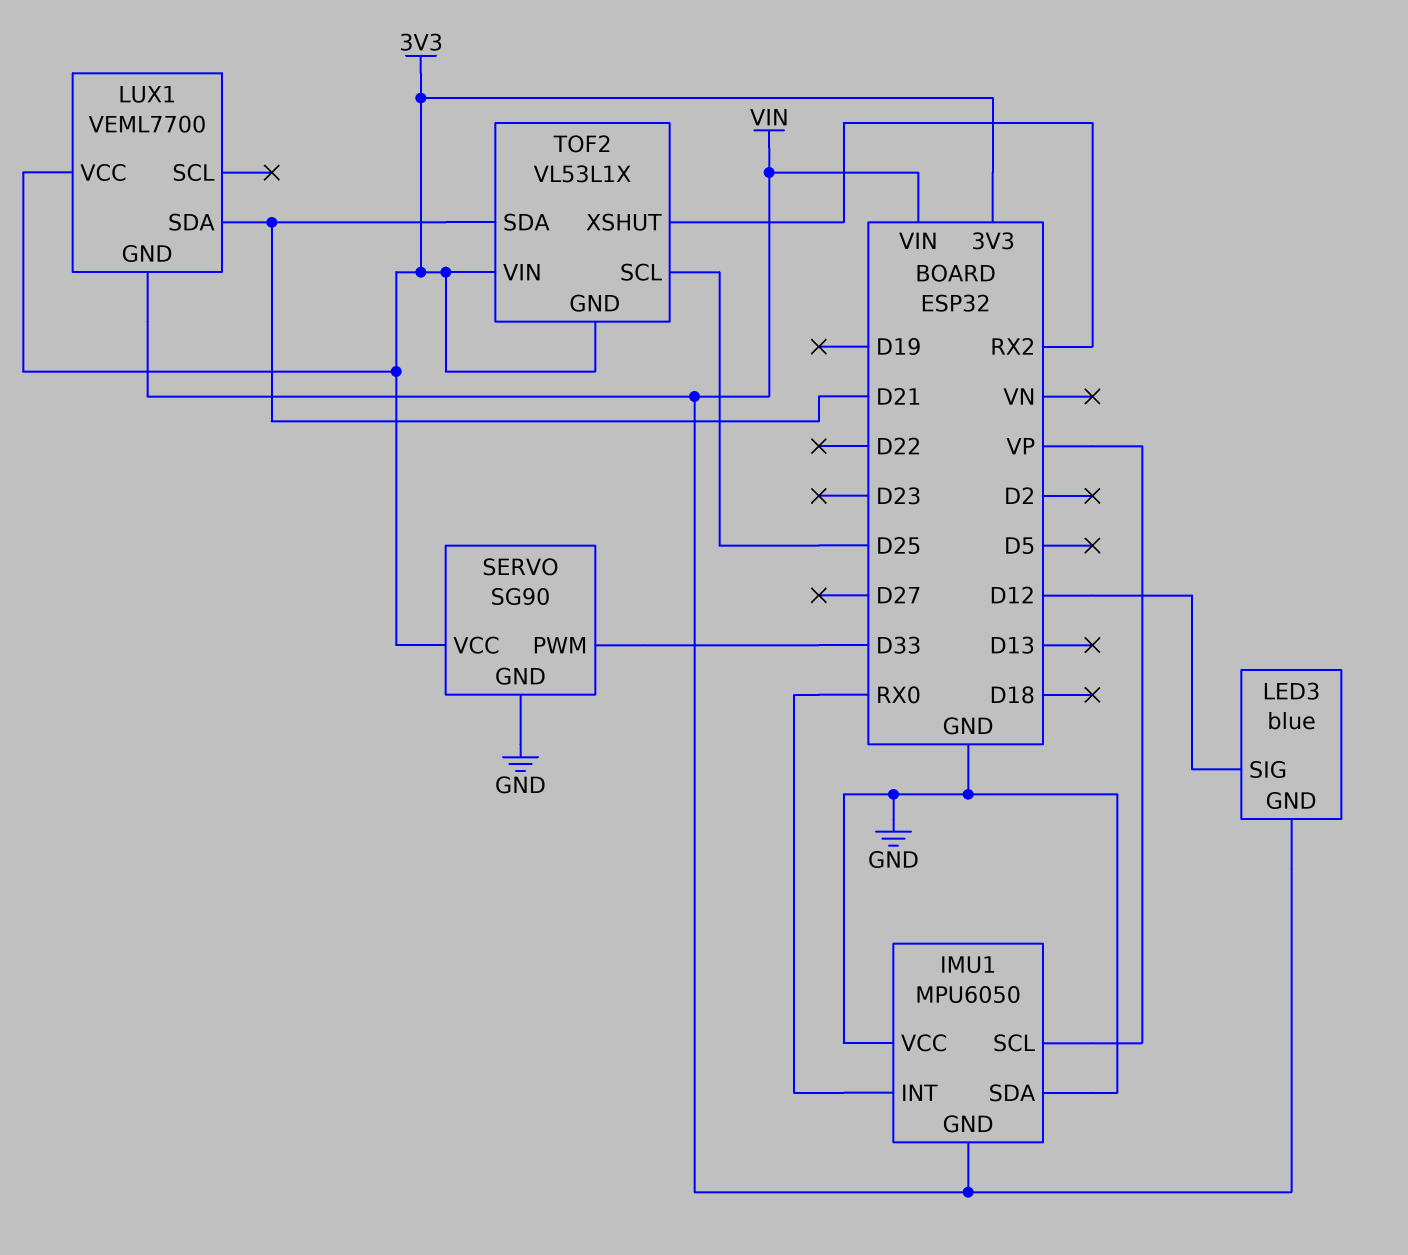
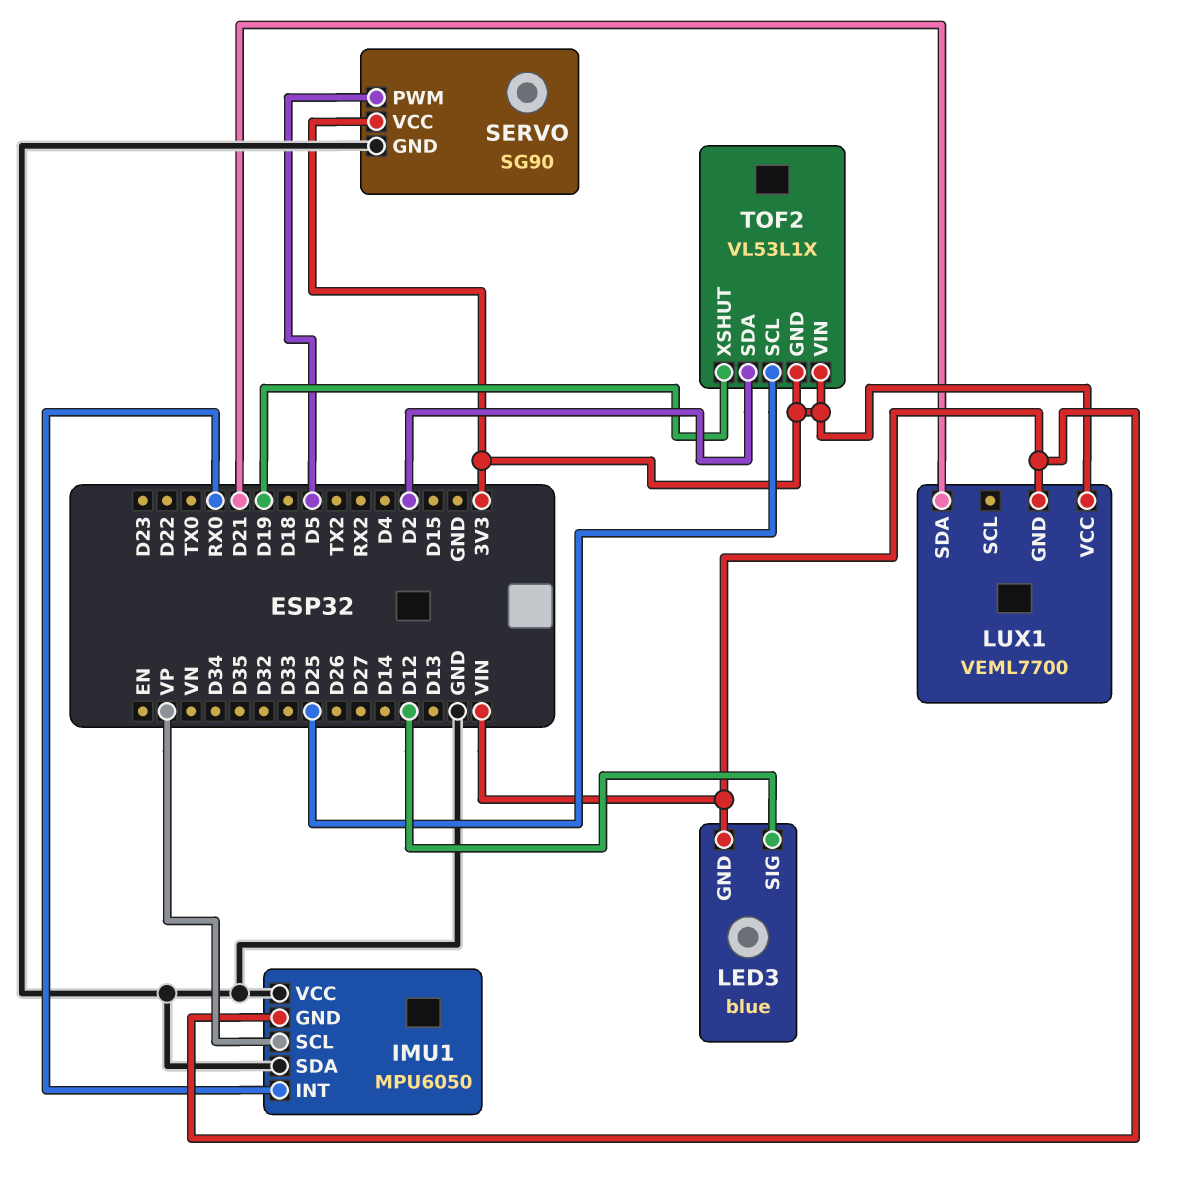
SERVO pin PWM: D33 -> D5
TOF2 pin SDA: D21 -> D2
TOF2 pin XSHUT: RX2 -> D19

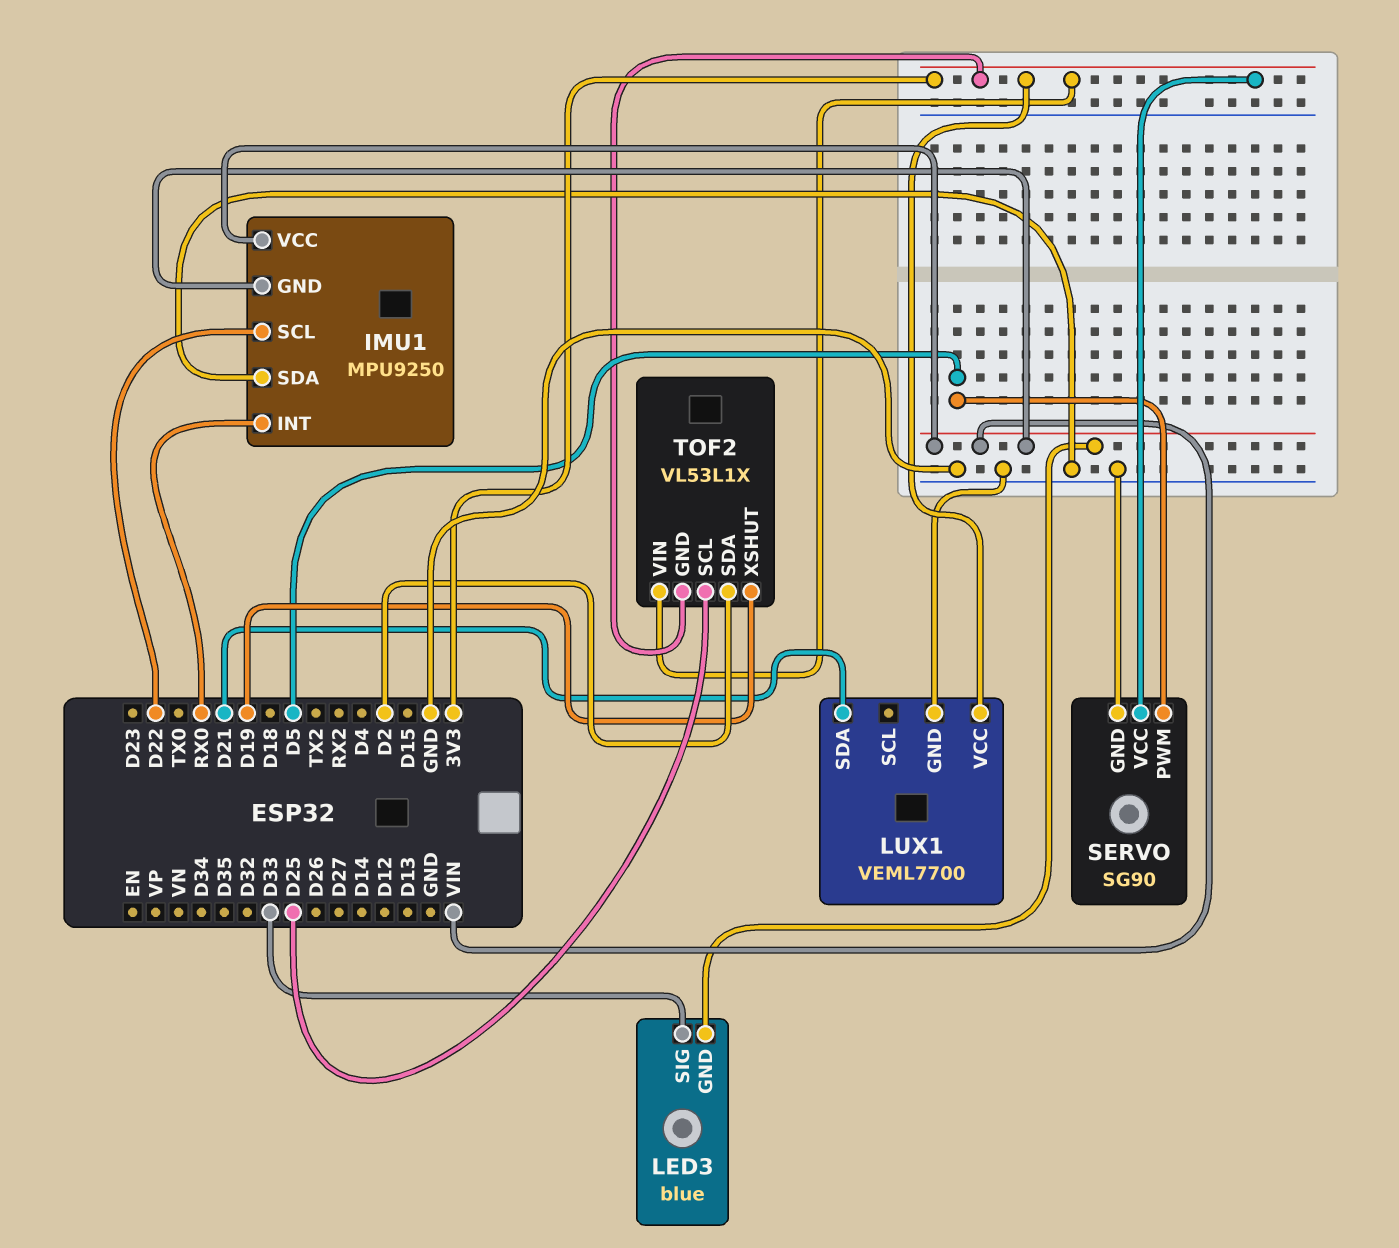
IMU1: MPU6050 -> MPU9250
IMU1 pin SCL: VP -> D22
IMU1 pin VCC: GND -> VIN
LED3 pin SIG: D12 -> D33
LUX1 pin GND: VIN -> GND

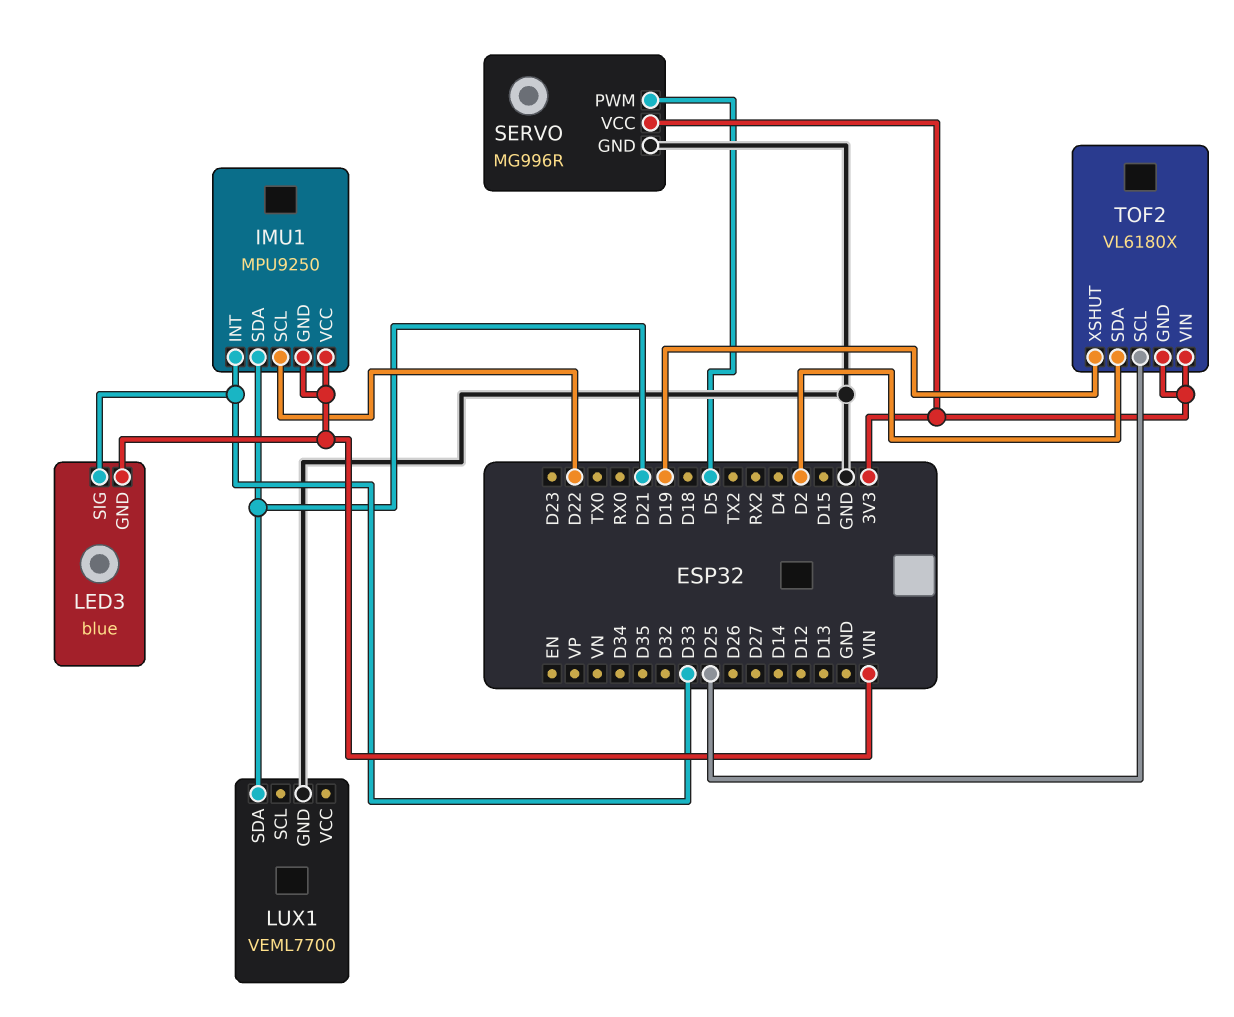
IMU1 pin INT: RX0 -> D33
IMU1 pin SDA: GND -> D21
LUX1 pin VCC: 3V3 -> none
SERVO: SG90 -> MG996R
TOF2: VL53L1X -> VL6180X

